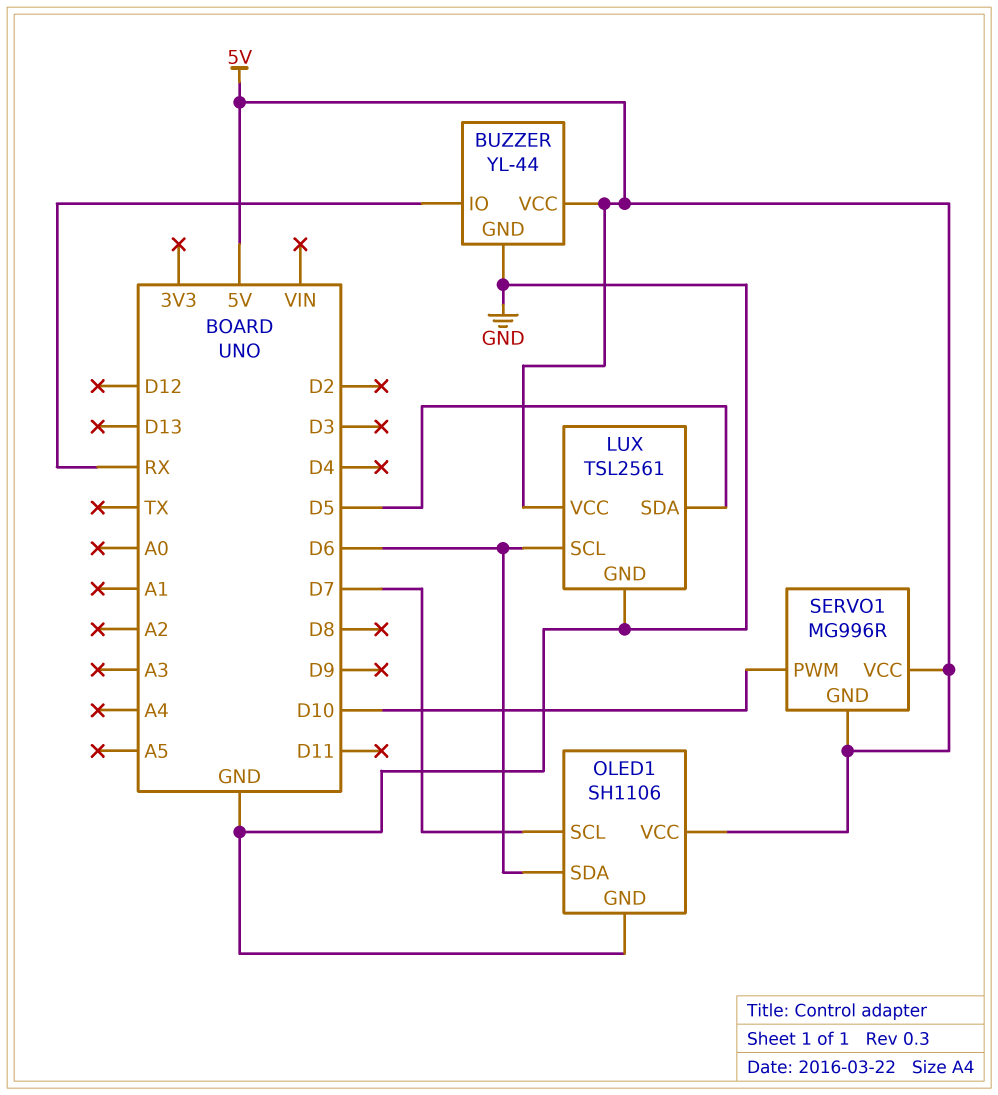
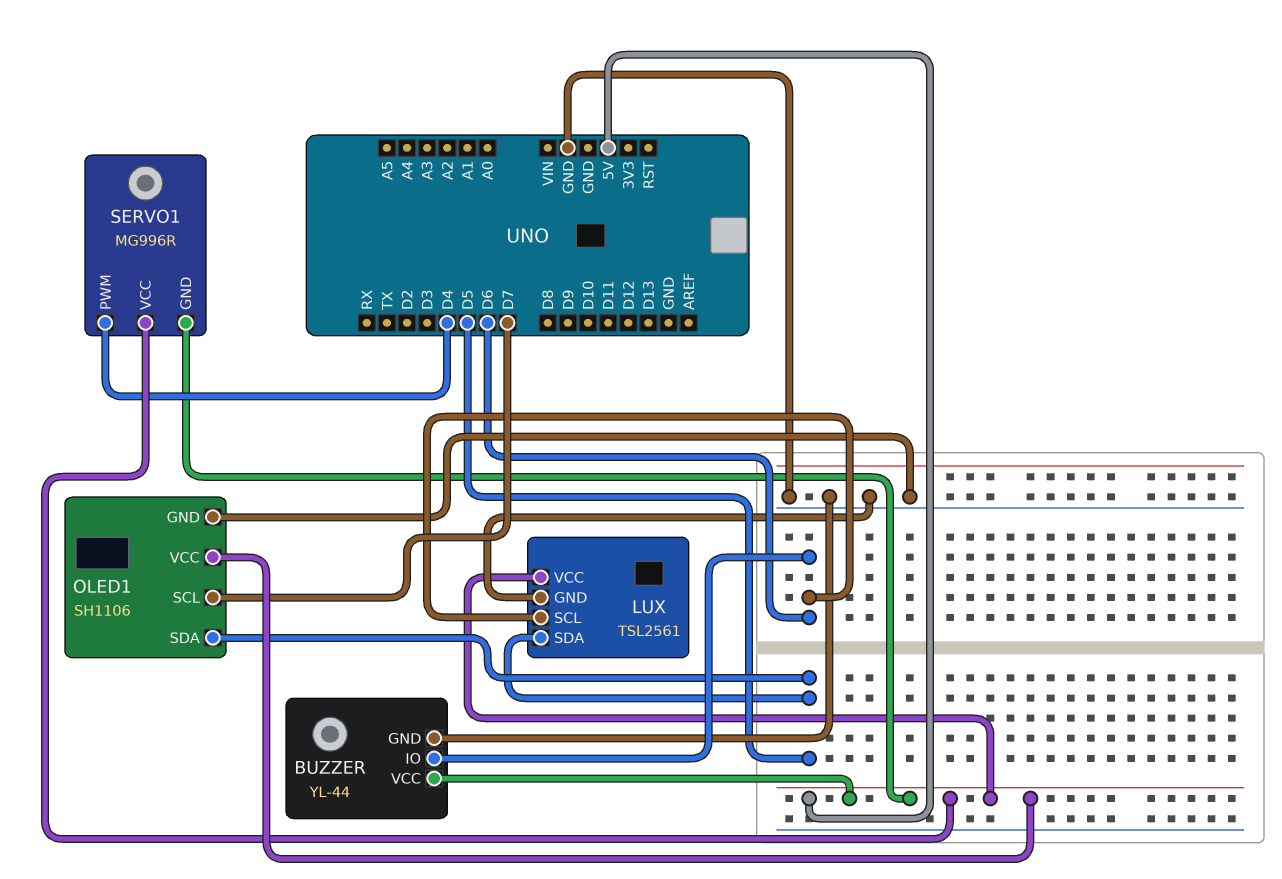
BUZZER pin IO: RX -> D6
OLED1 pin SDA: D6 -> D5
SERVO1 pin PWM: D10 -> D4

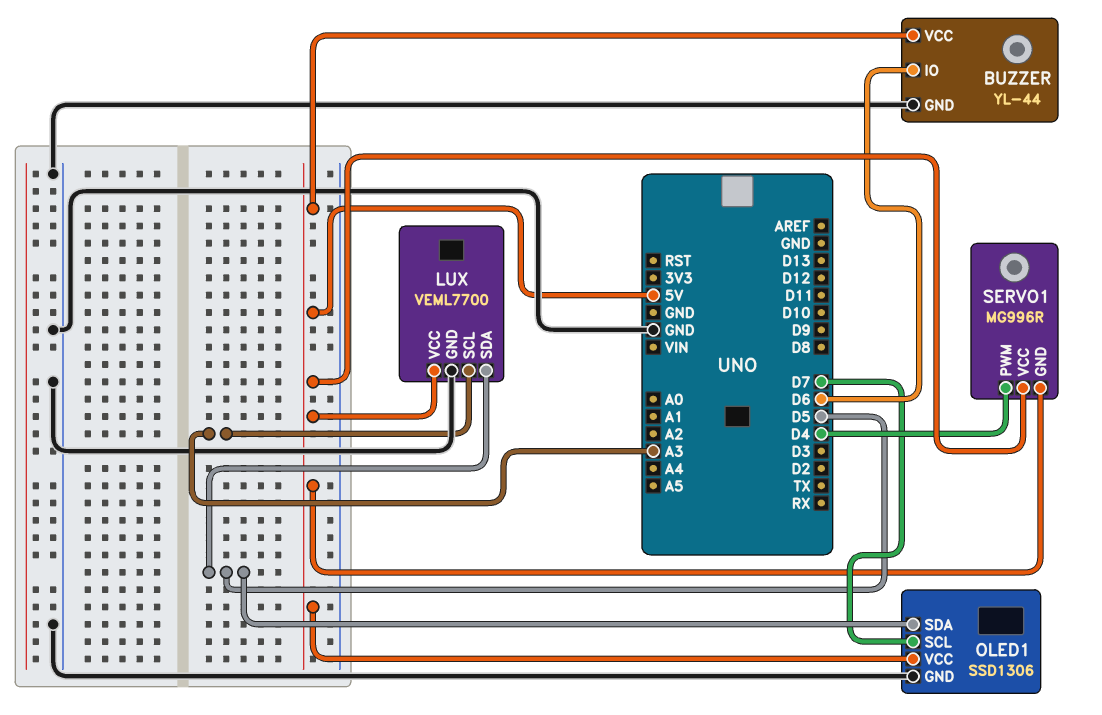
LUX: TSL2561 -> VEML7700
LUX pin SCL: D6 -> A3
OLED1: SH1106 -> SSD1306

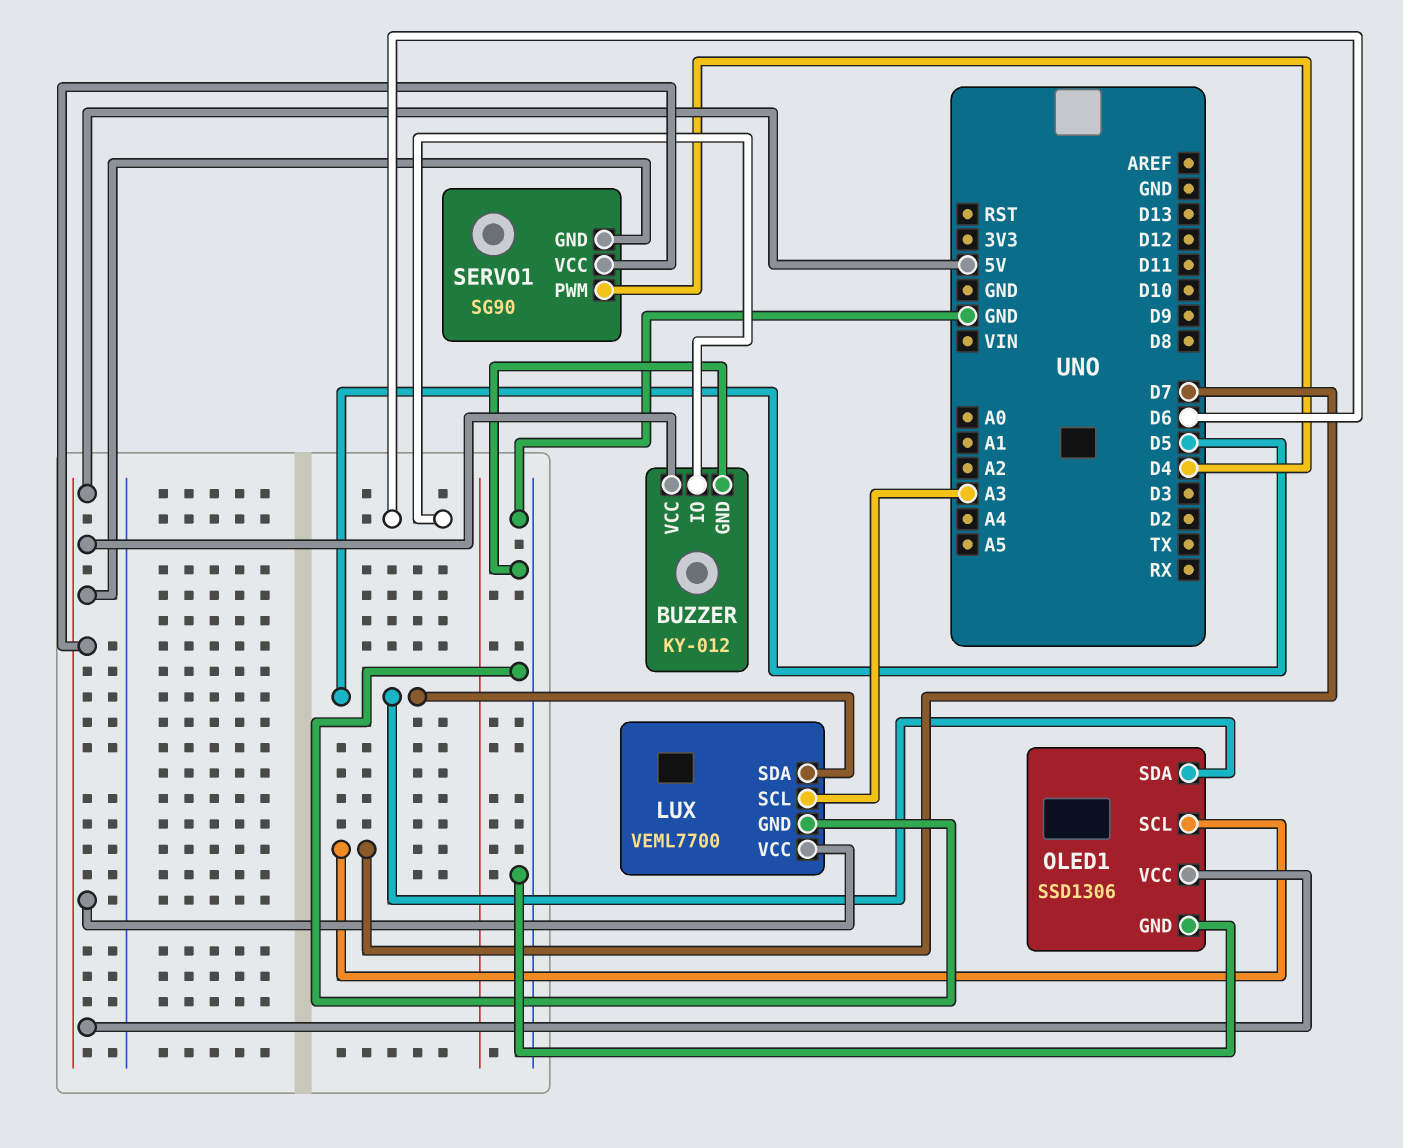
BUZZER: YL-44 -> KY-012
SERVO1: MG996R -> SG90

